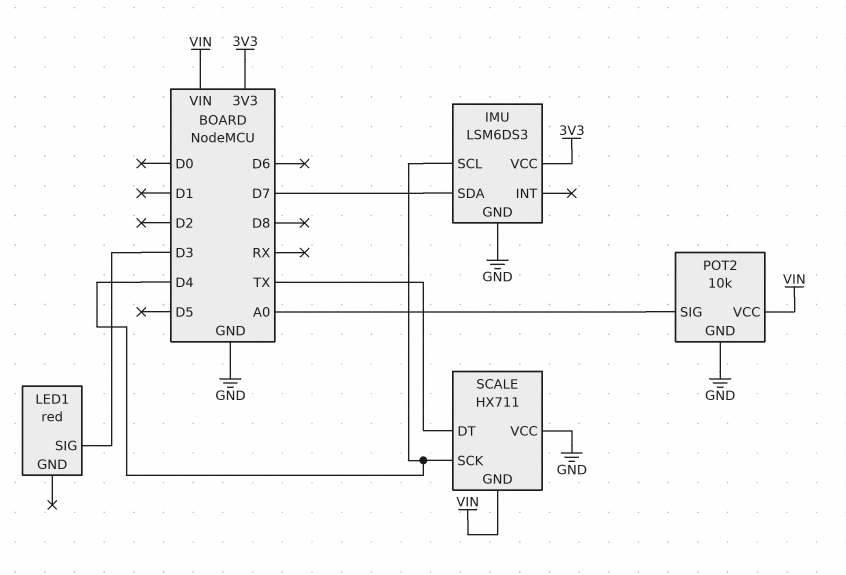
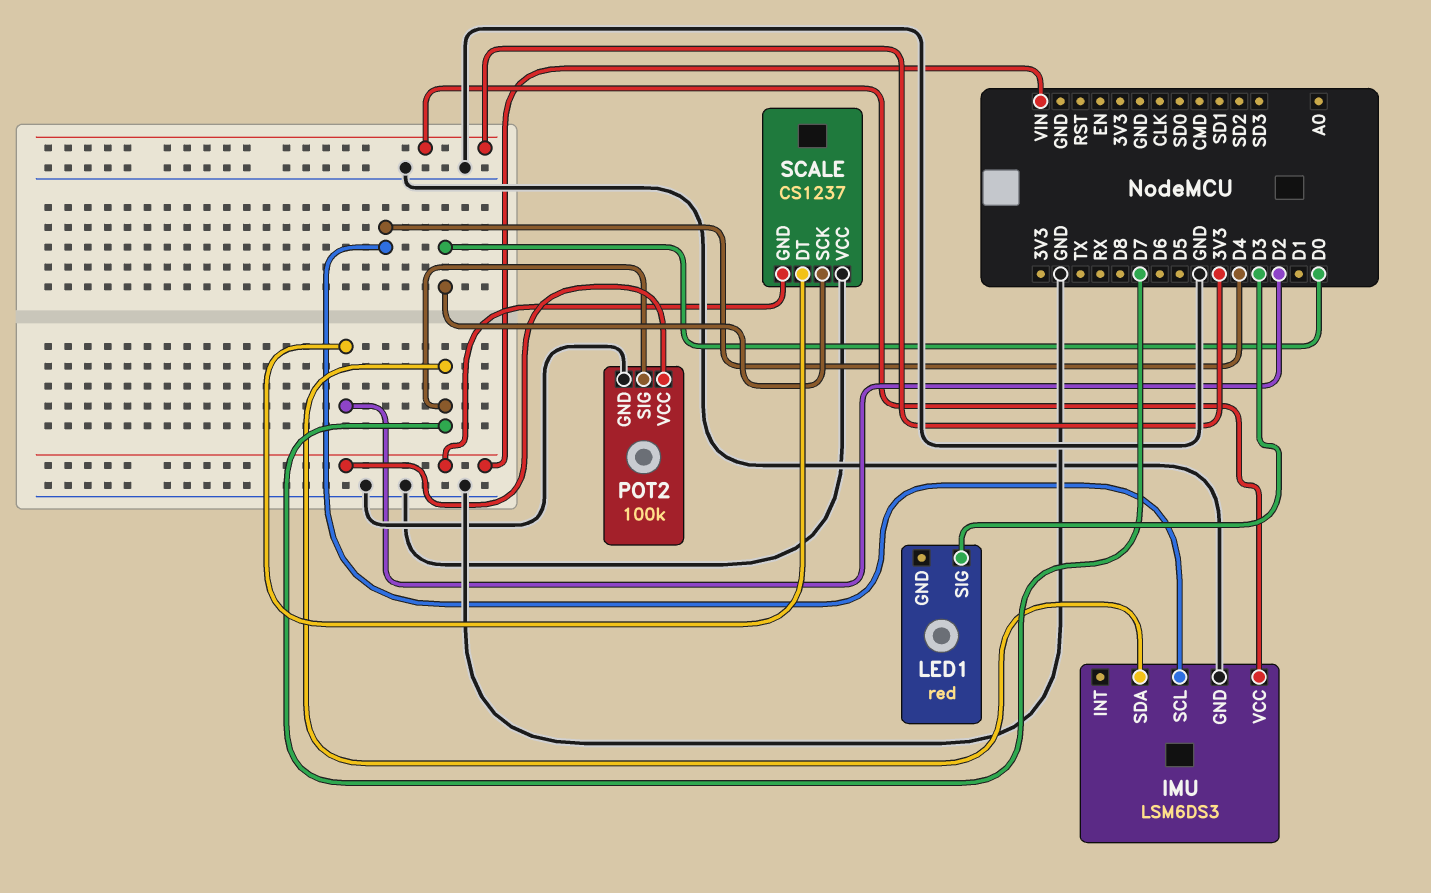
POT2: 10k -> 100k
POT2 pin SIG: A0 -> D7
SCALE: HX711 -> CS1237
SCALE pin DT: TX -> D2
SCALE pin SCK: D4 -> D0

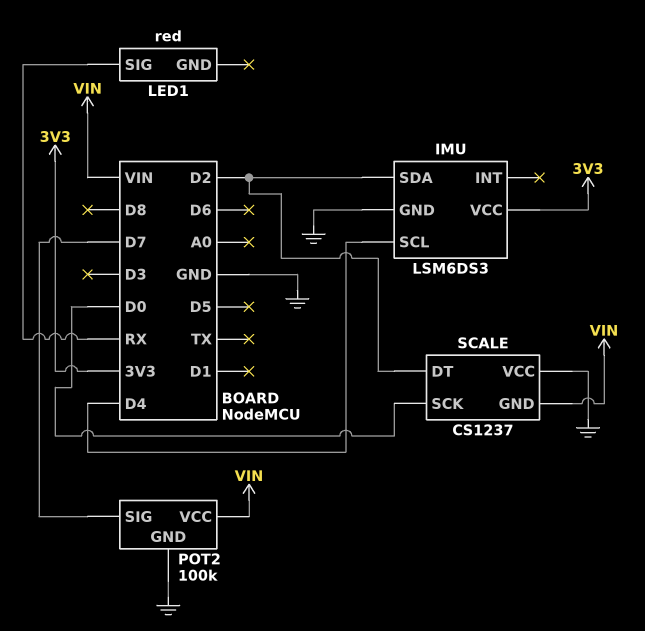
IMU pin SDA: D7 -> D2
LED1 pin SIG: D3 -> RX

